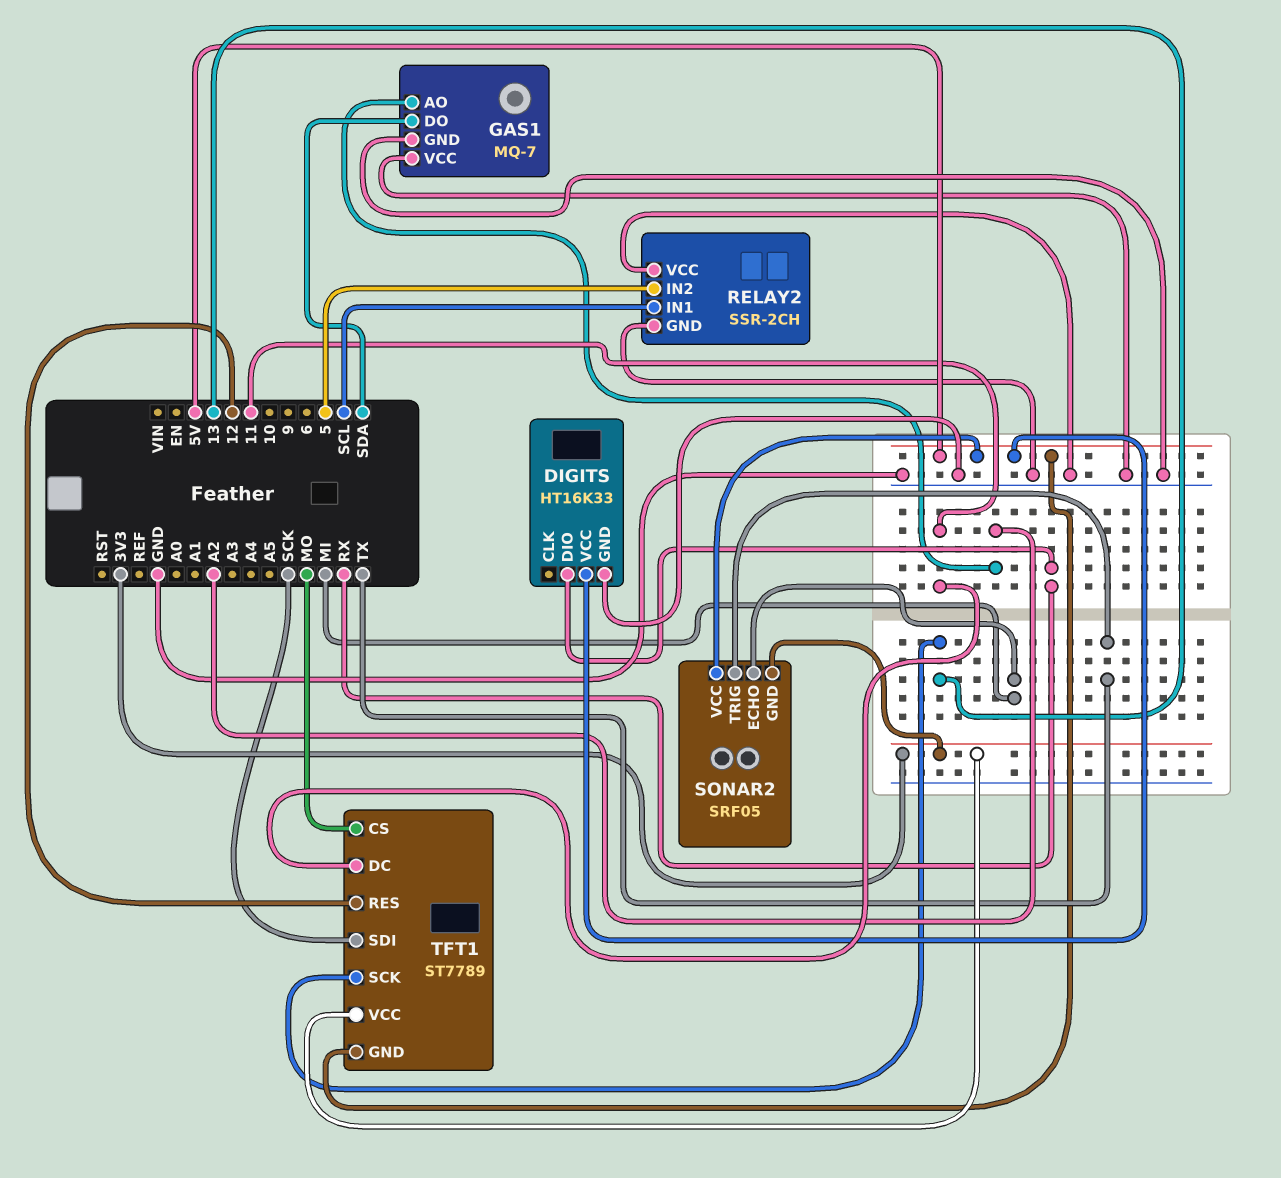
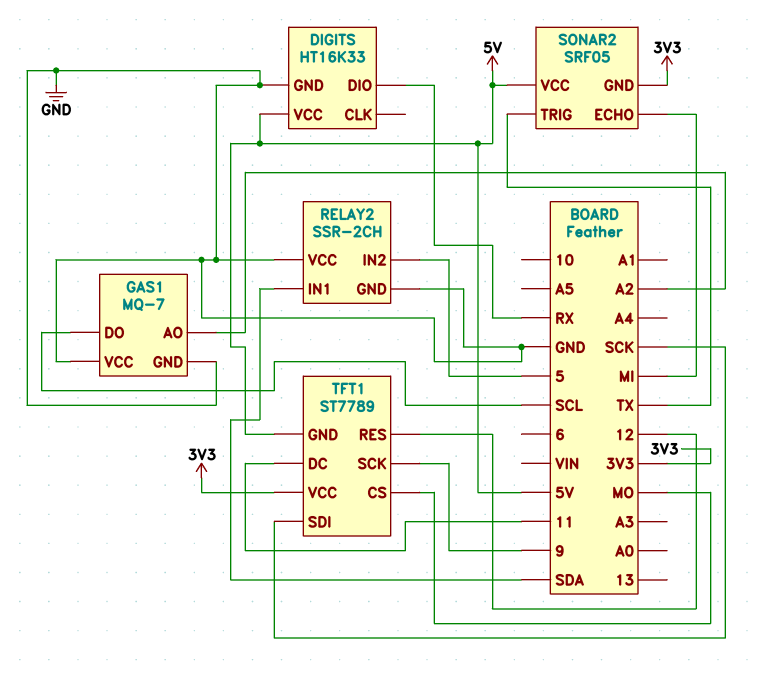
GAS1 pin DO: SDA -> SCL
RELAY2 pin IN1: SCL -> SDA
TFT1 pin SCK: 13 -> 9

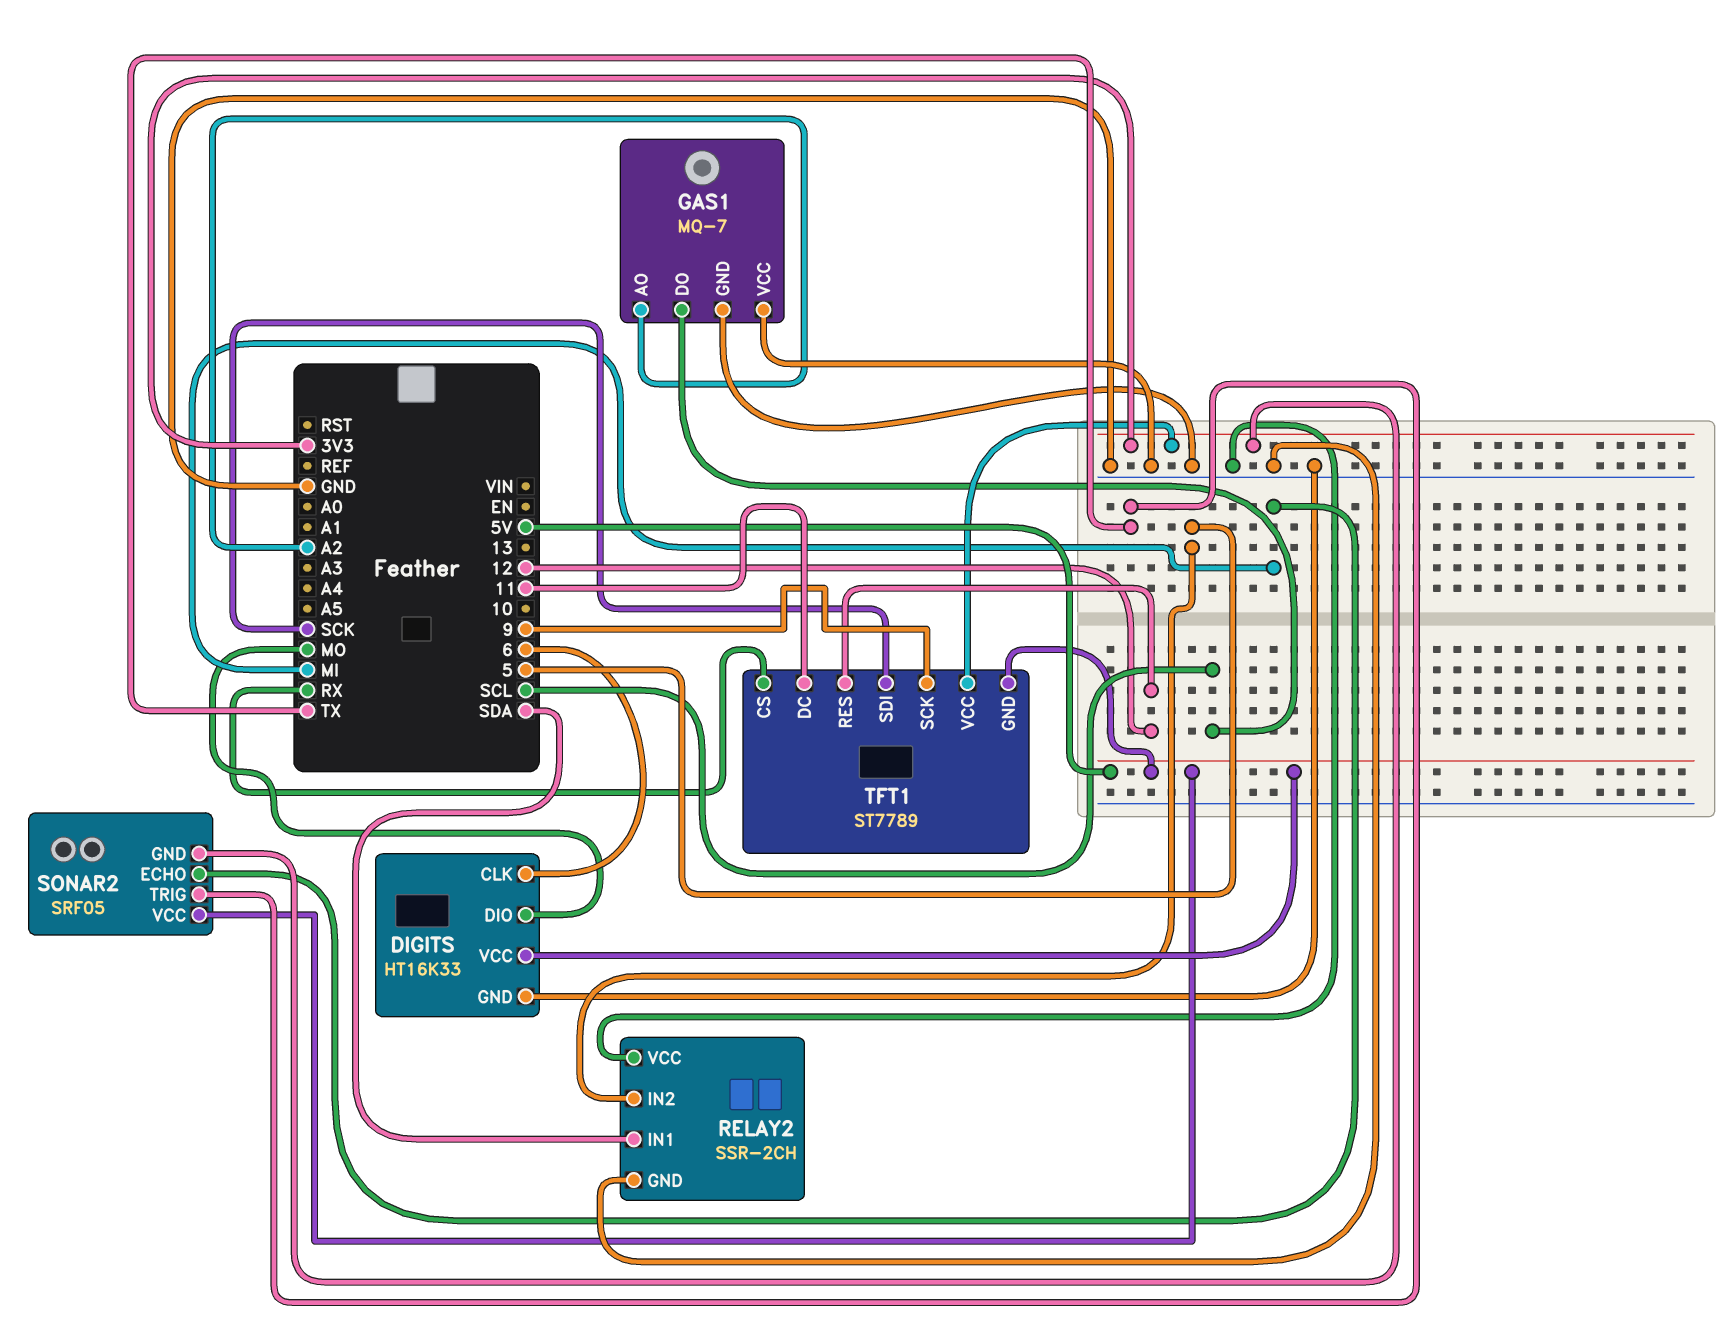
DIGITS pin CLK: none -> 6
DIGITS pin DIO: RX -> MO
TFT1 pin CS: MO -> RX

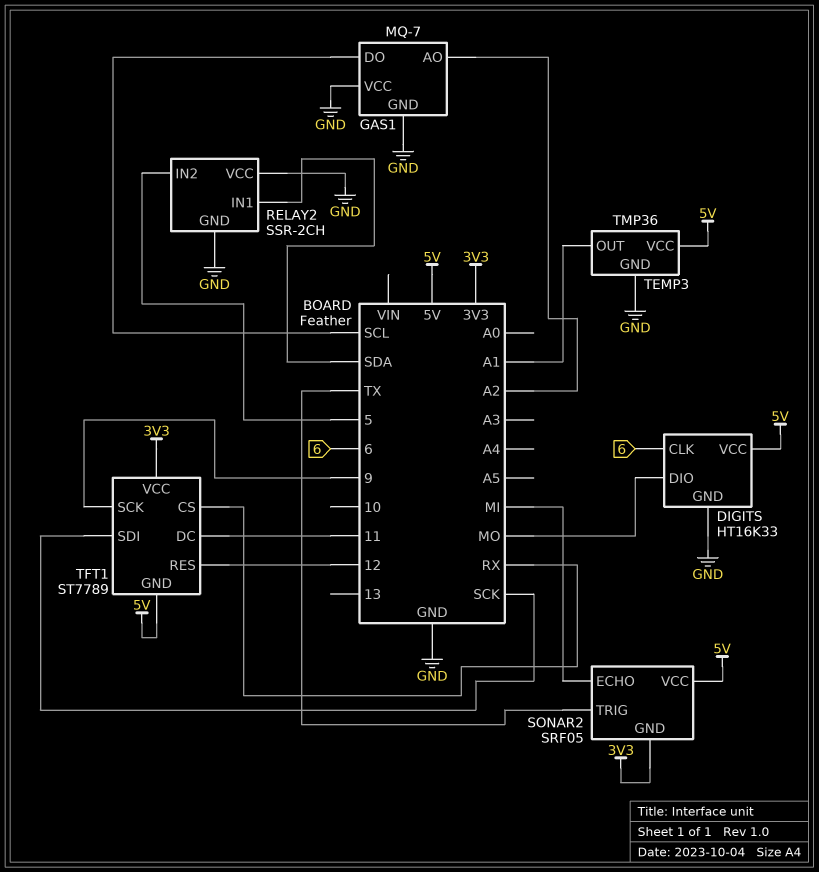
TEMP3: none -> TMP36
TEMP3 pin GND: none -> GND
TEMP3 pin OUT: none -> A1
TEMP3 pin VCC: none -> 5V

